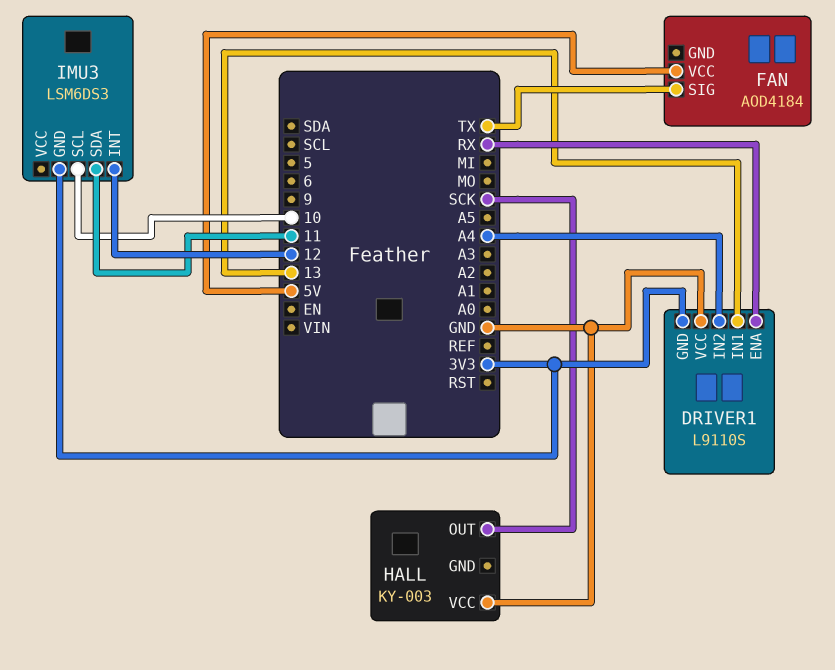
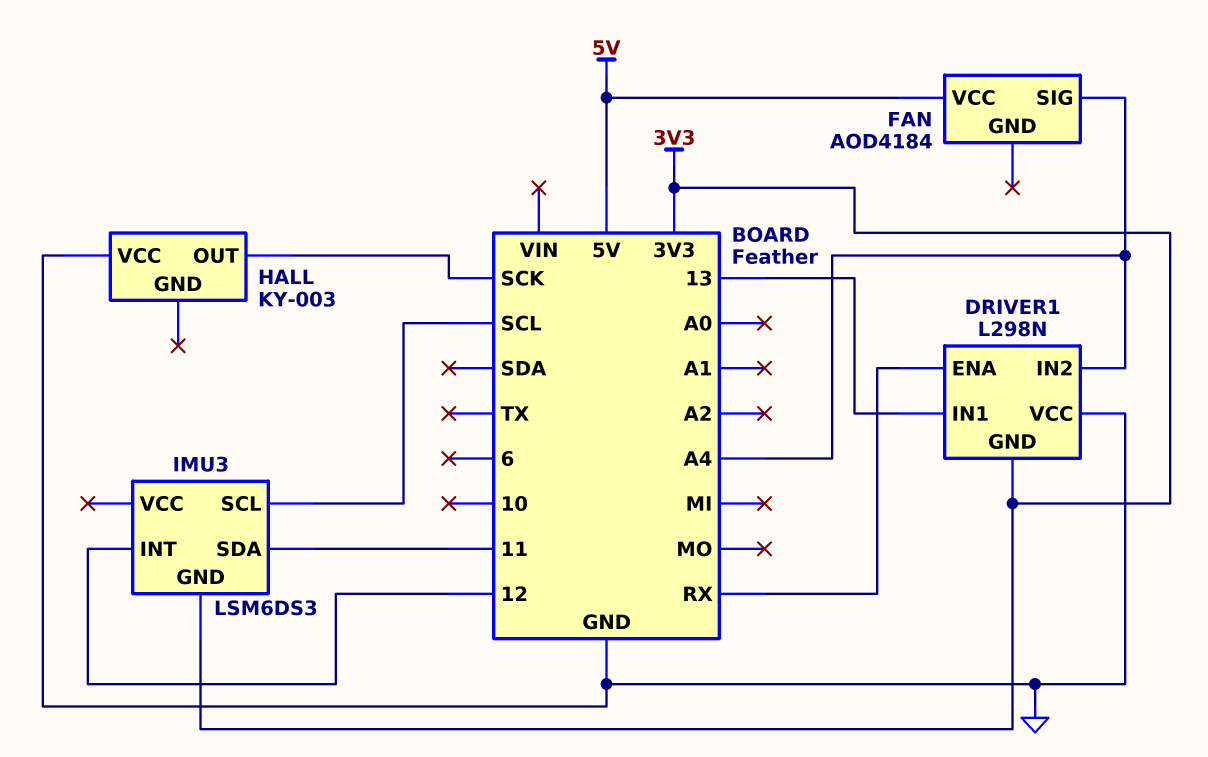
DRIVER1: L9110S -> L298N
FAN pin SIG: TX -> A4
IMU3 pin SCL: 10 -> SCL

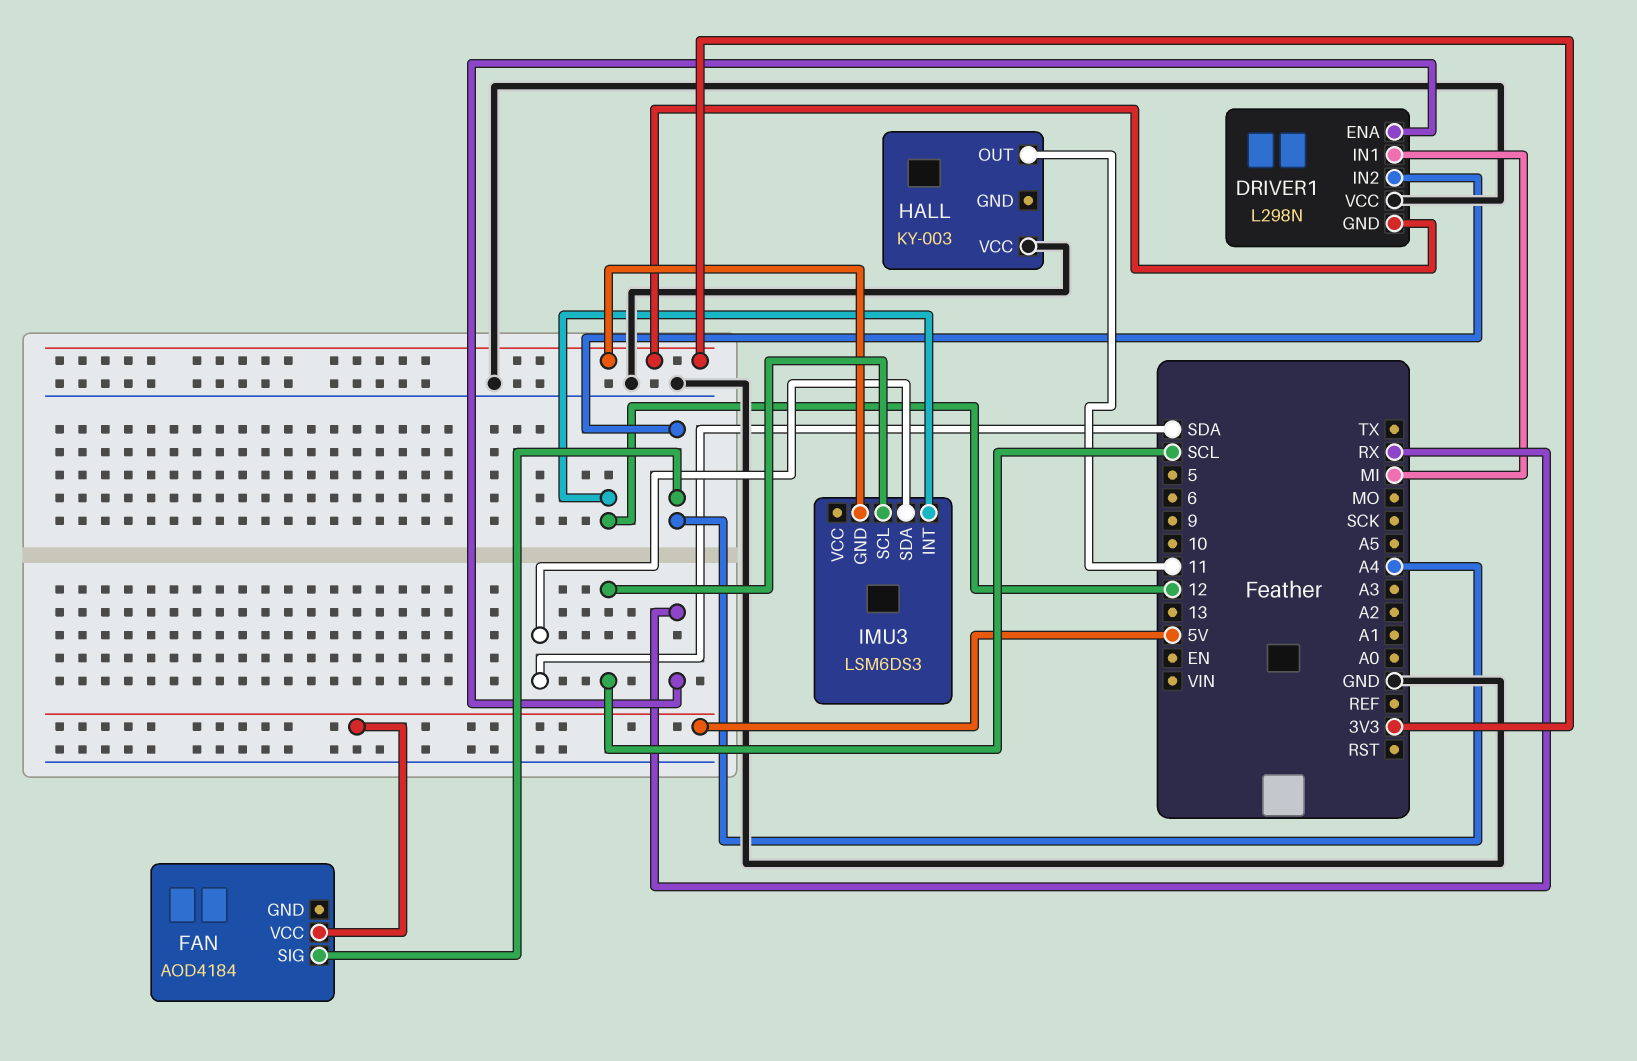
DRIVER1 pin IN1: 13 -> MI
HALL pin OUT: SCK -> 11
IMU3 pin SDA: 11 -> SDA

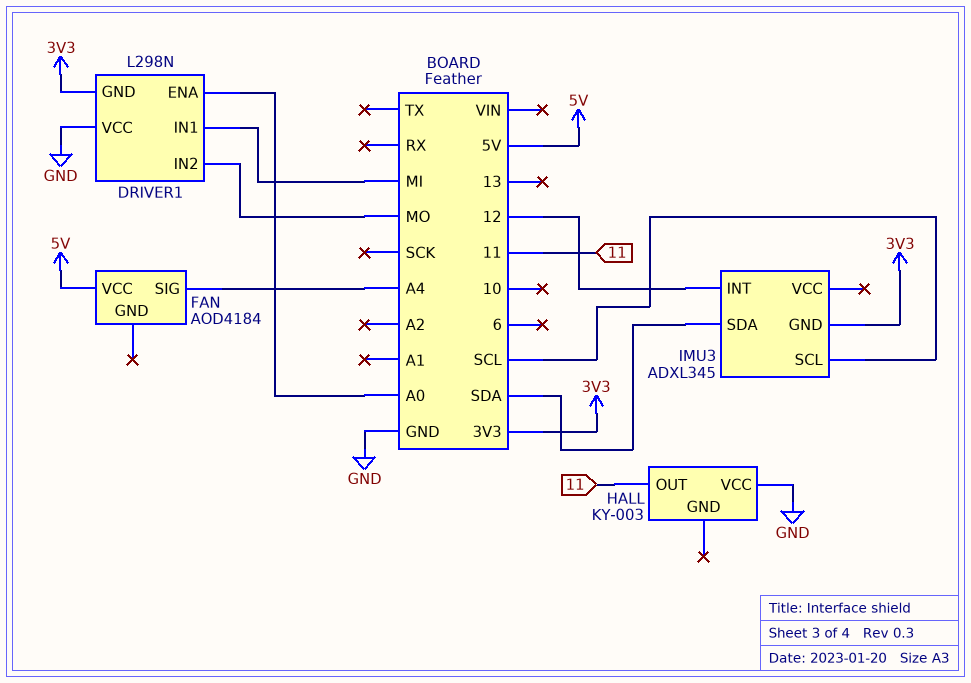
DRIVER1 pin ENA: RX -> A0
DRIVER1 pin IN2: A4 -> MO
IMU3: LSM6DS3 -> ADXL345

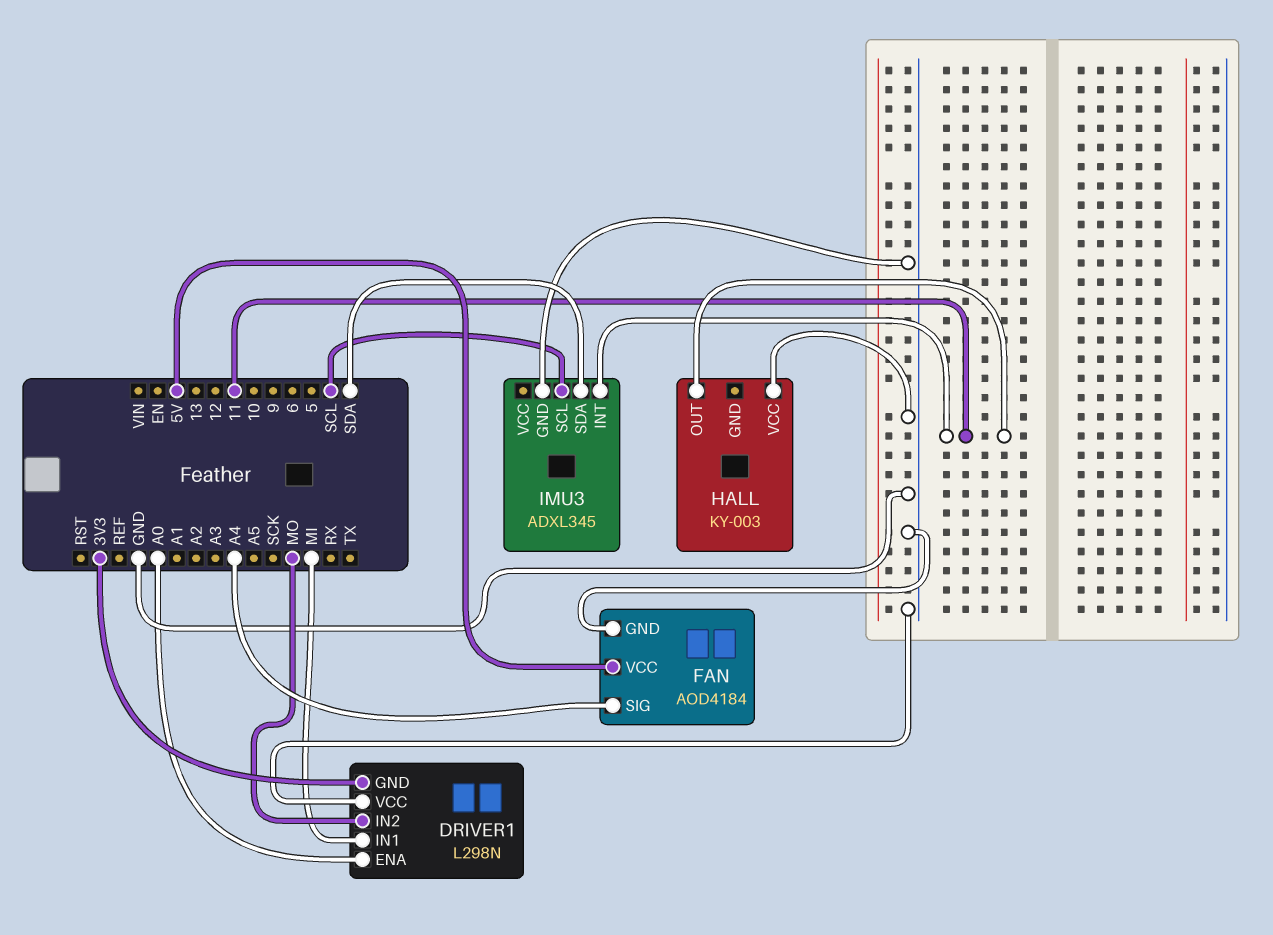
FAN pin GND: none -> GND
IMU3 pin GND: 3V3 -> GND
IMU3 pin INT: 12 -> 11

